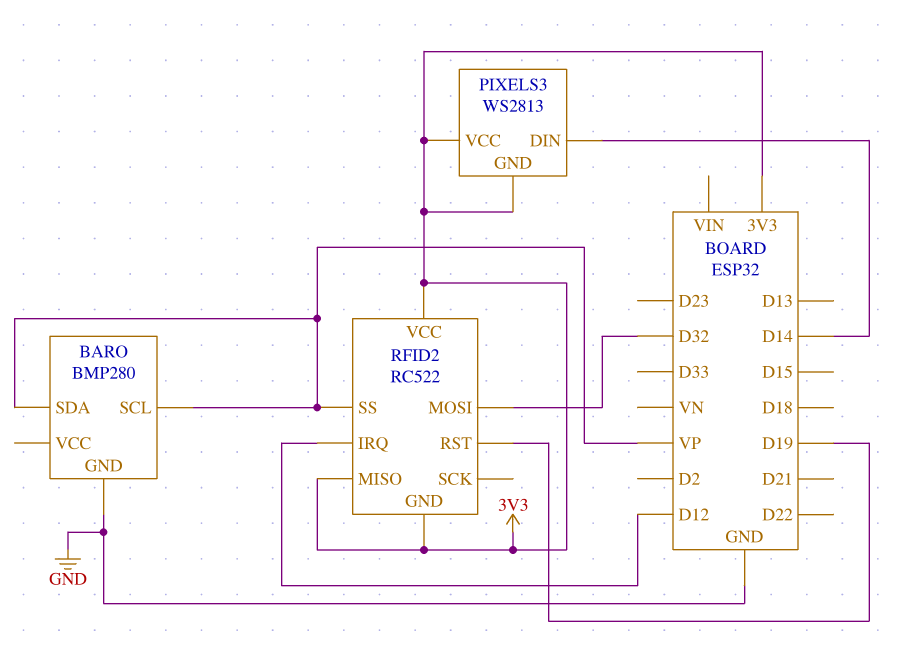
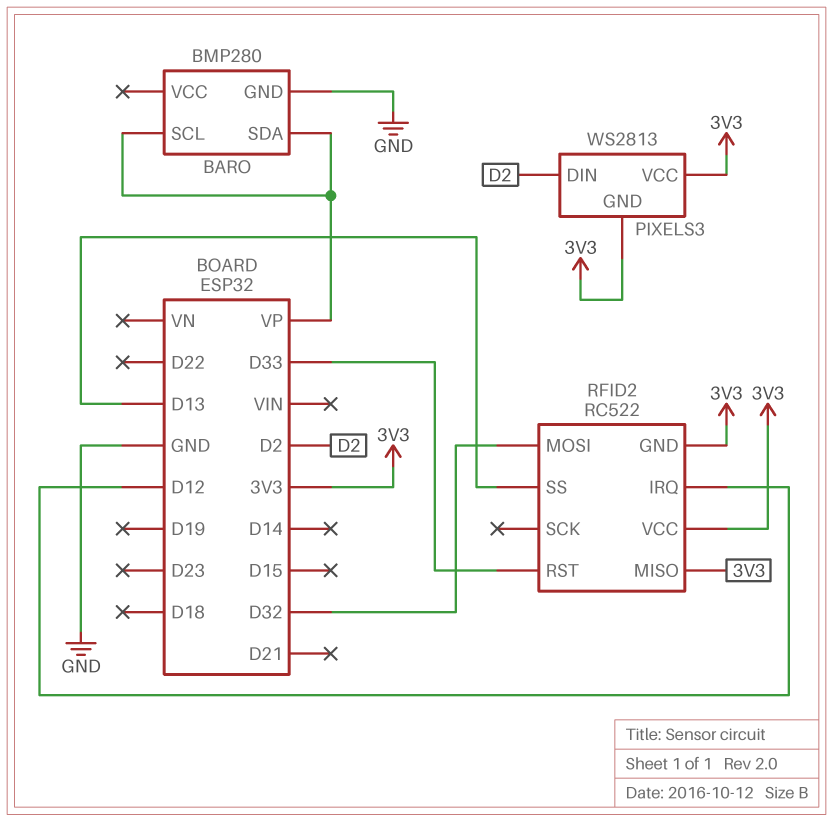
PIXELS3 pin DIN: D14 -> D2
RFID2 pin RST: D19 -> D33
RFID2 pin SS: VP -> D13

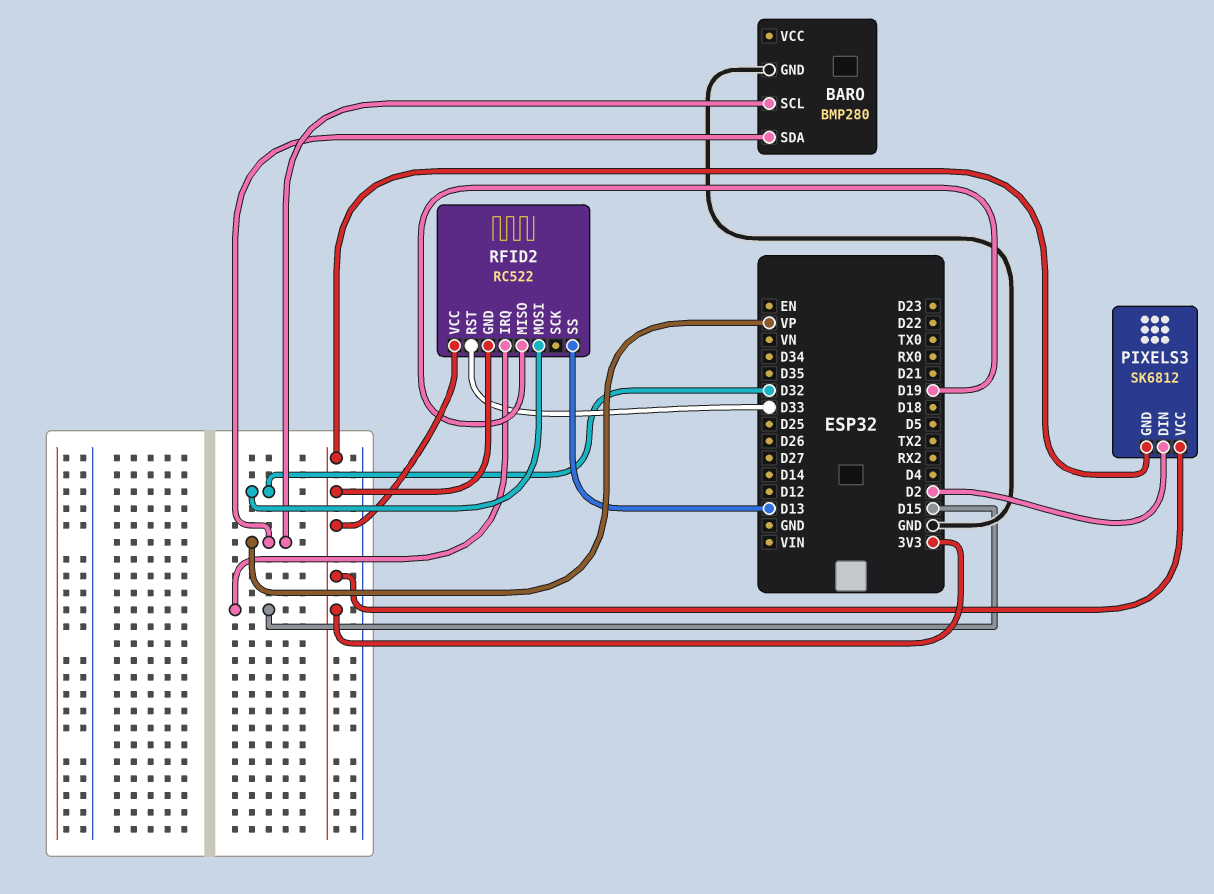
PIXELS3: WS2813 -> SK6812
RFID2 pin IRQ: D12 -> D15
RFID2 pin MISO: 3V3 -> D19

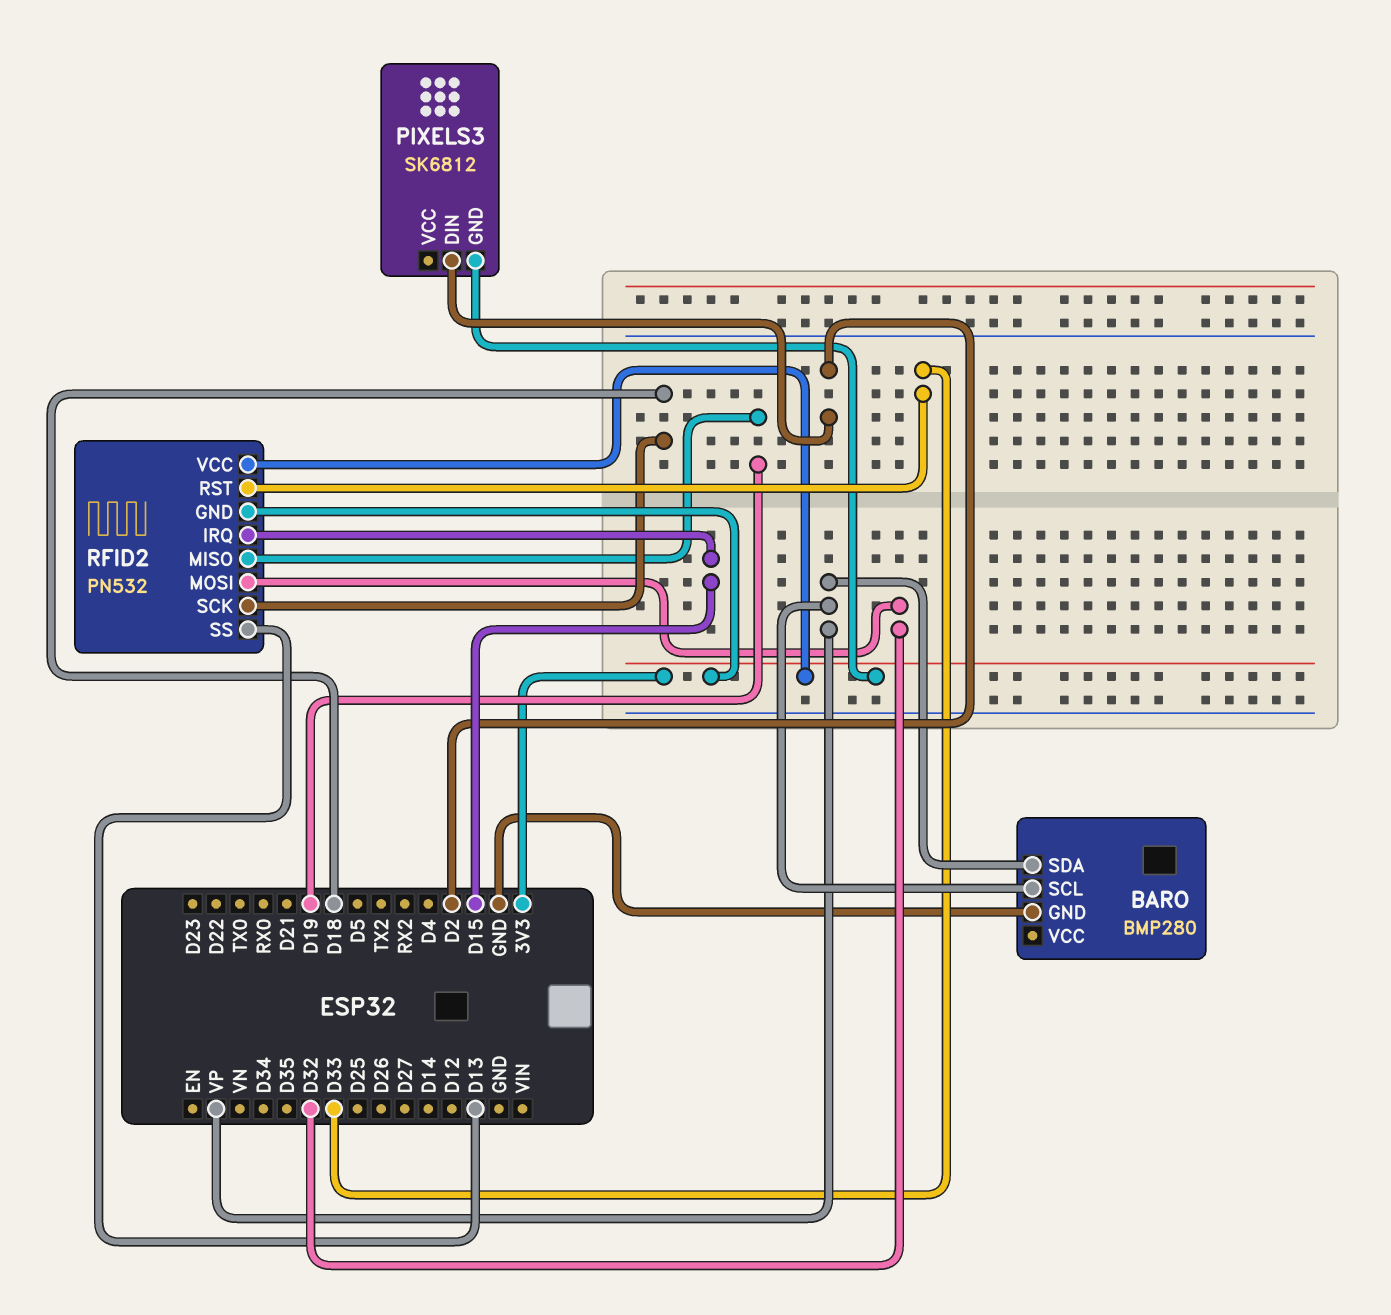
PIXELS3 pin VCC: 3V3 -> none
RFID2: RC522 -> PN532
RFID2 pin SCK: none -> D18

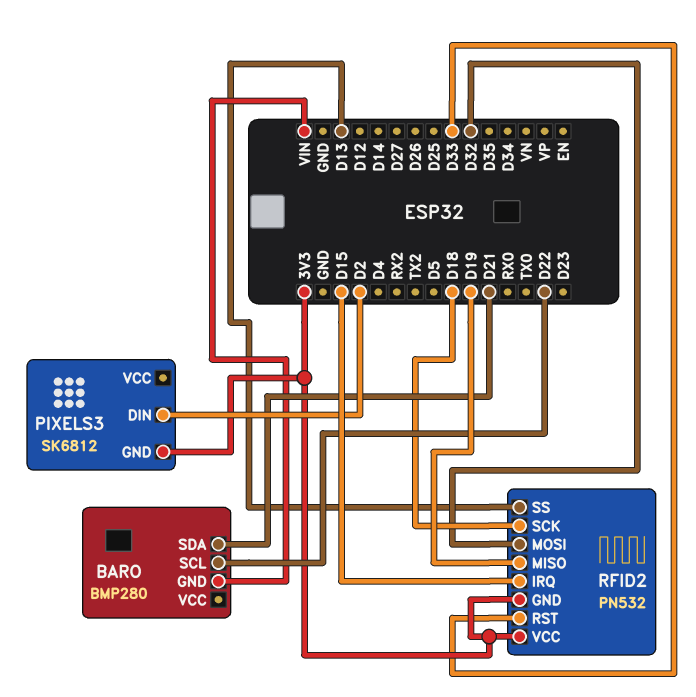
BARO pin GND: GND -> VIN
BARO pin SCL: VP -> D22
BARO pin SDA: VP -> D21

